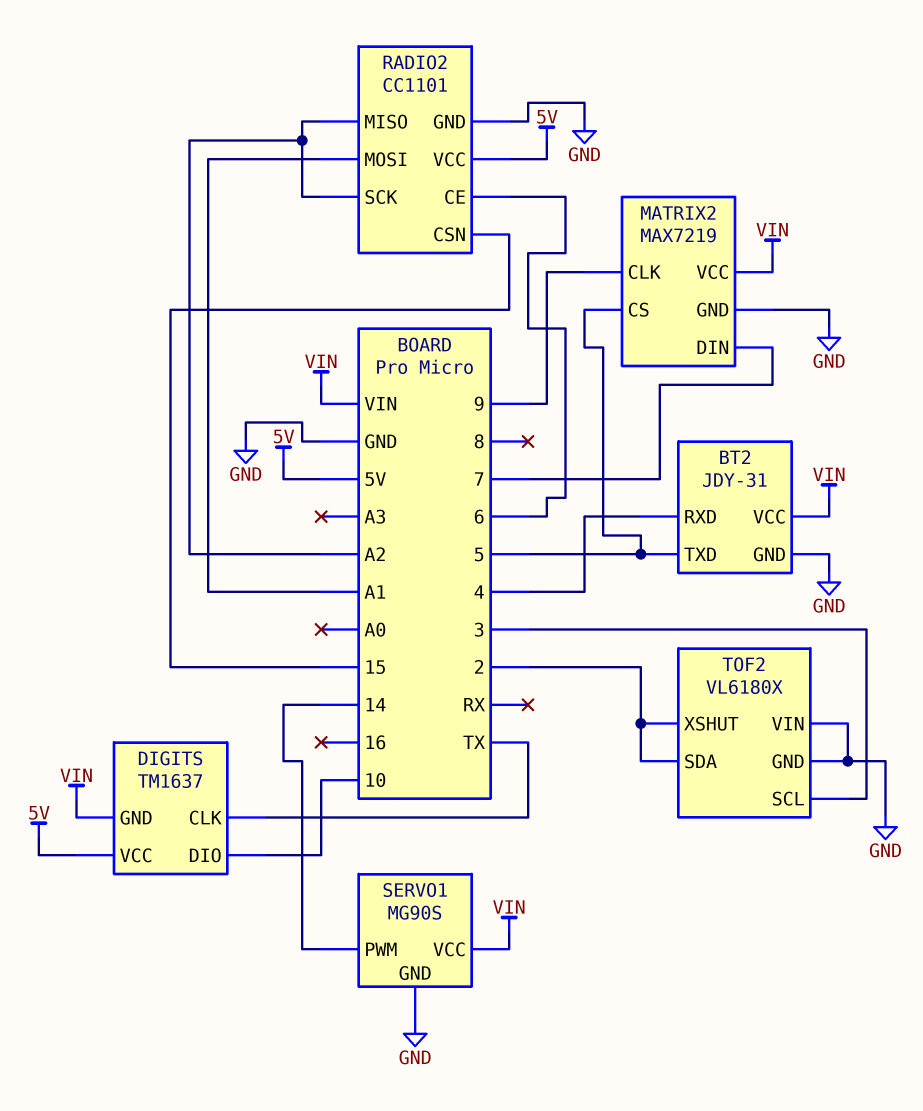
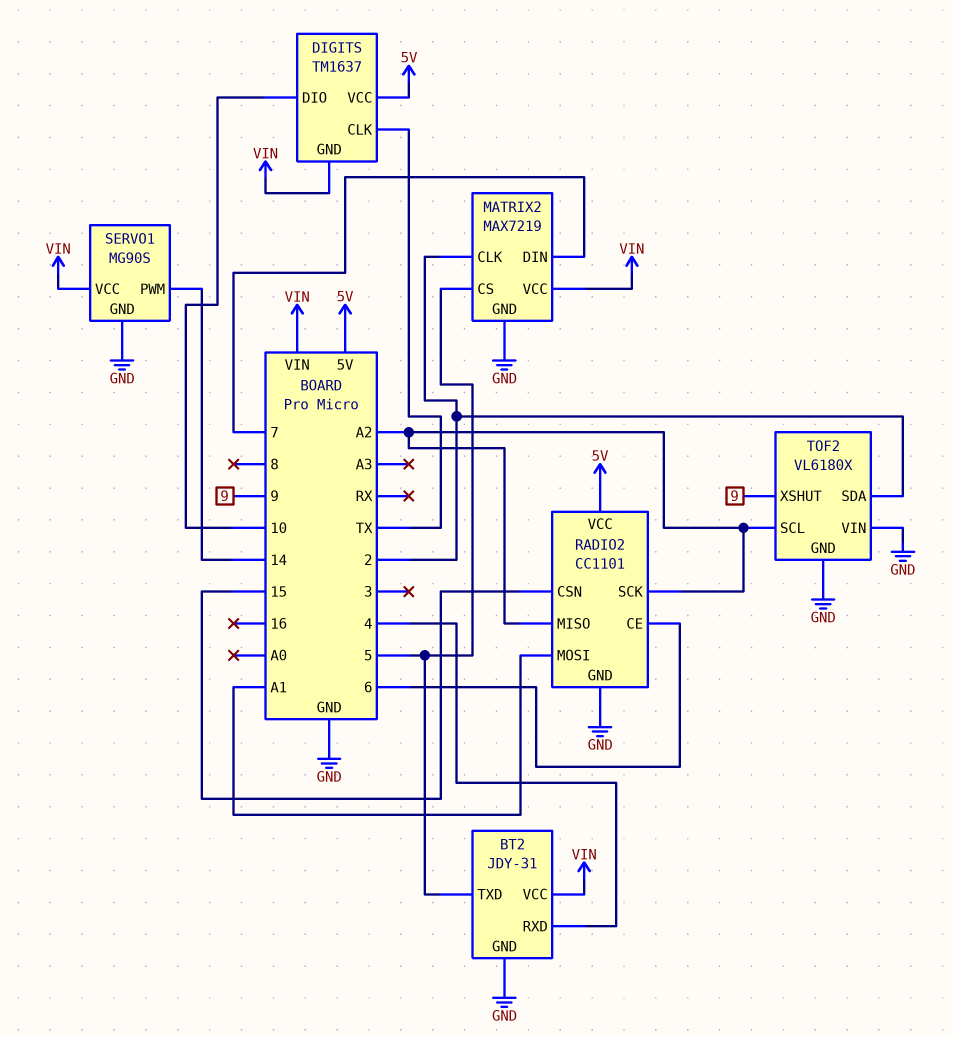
MATRIX2 pin CLK: 9 -> 2
TOF2 pin SCL: 3 -> A2
TOF2 pin XSHUT: 2 -> 9

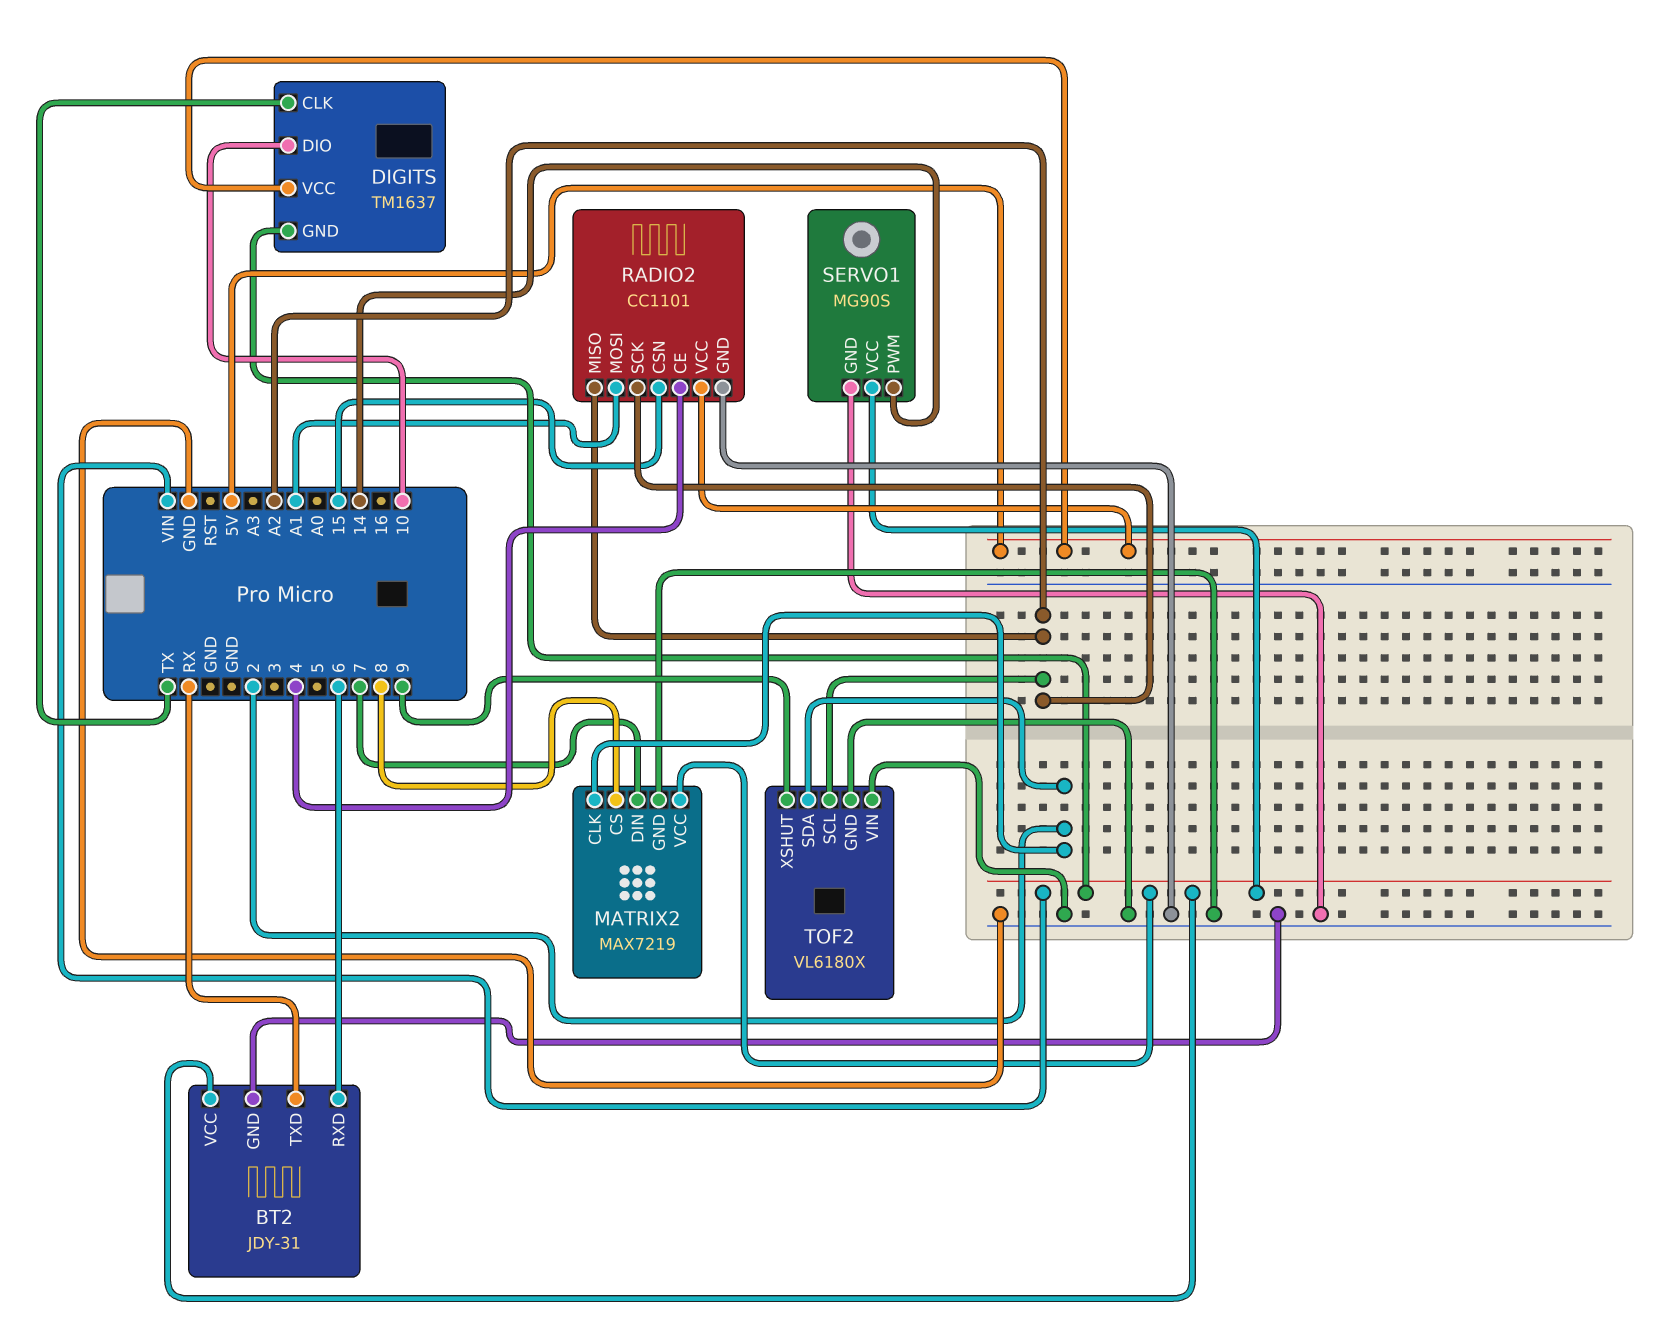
BT2 pin RXD: 4 -> 6
BT2 pin TXD: 5 -> RX
MATRIX2 pin CS: 5 -> 8
RADIO2 pin CE: 6 -> 4

